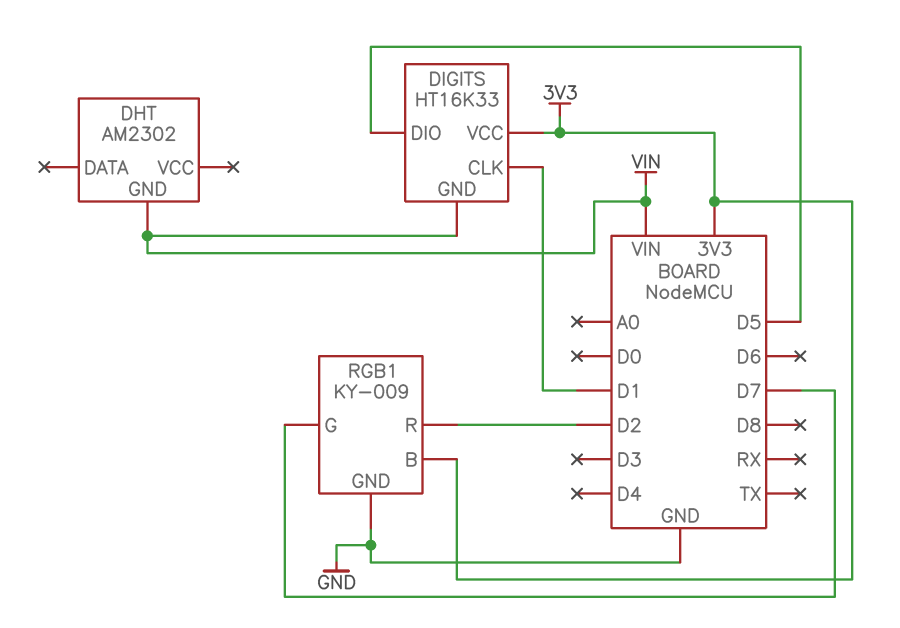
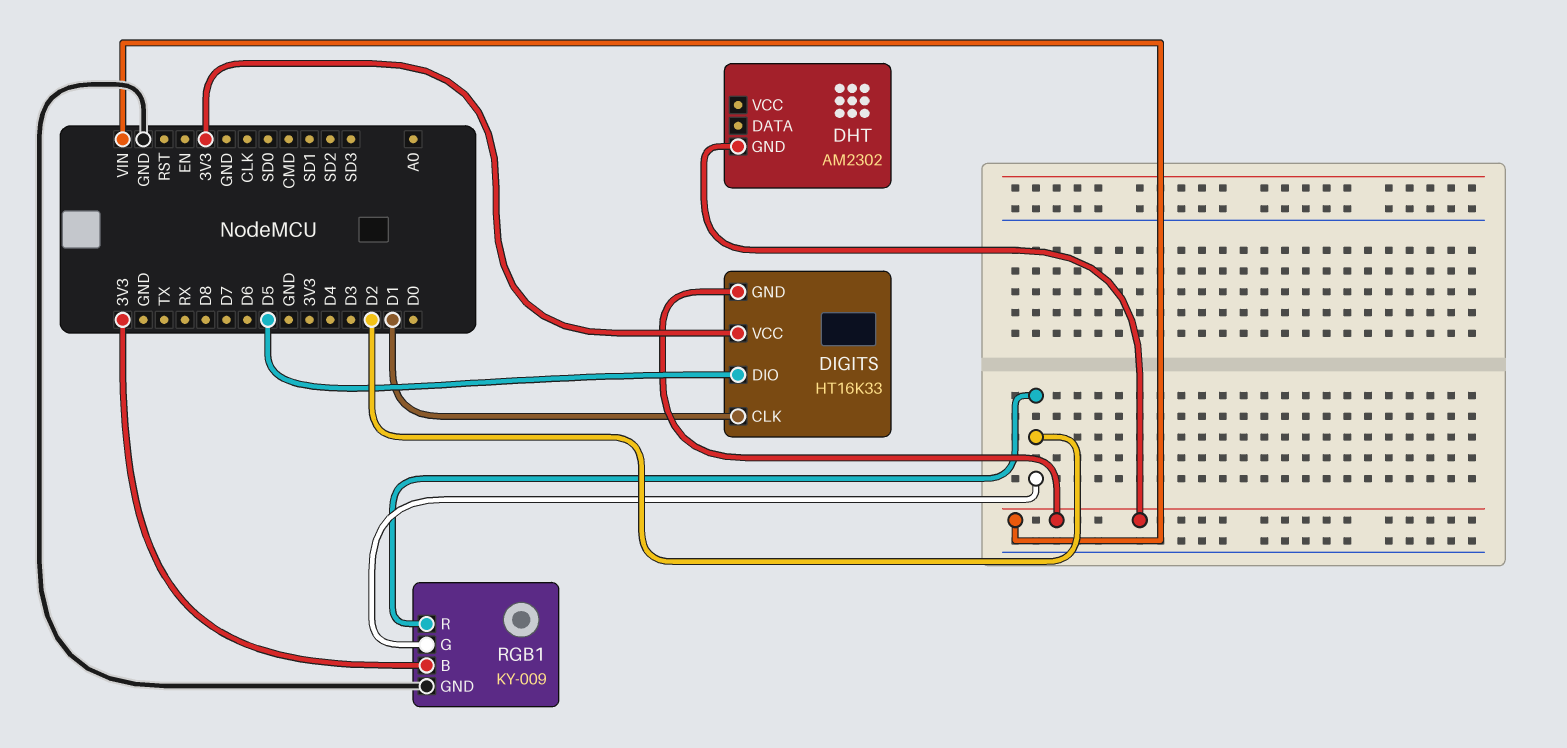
RGB1 pin G: D7 -> D2

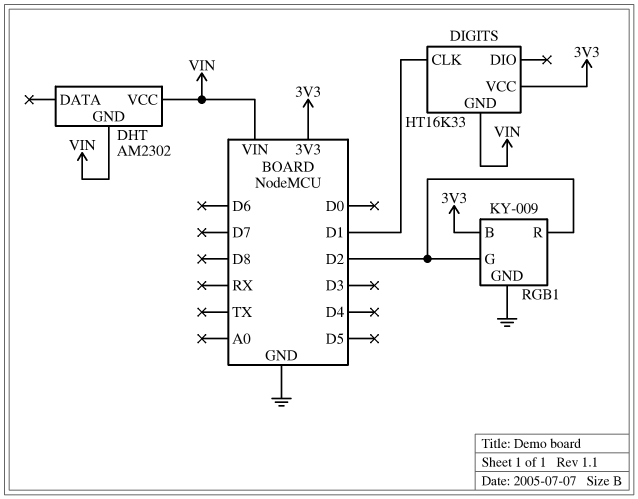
DHT pin VCC: none -> VIN
DIGITS pin DIO: D5 -> none

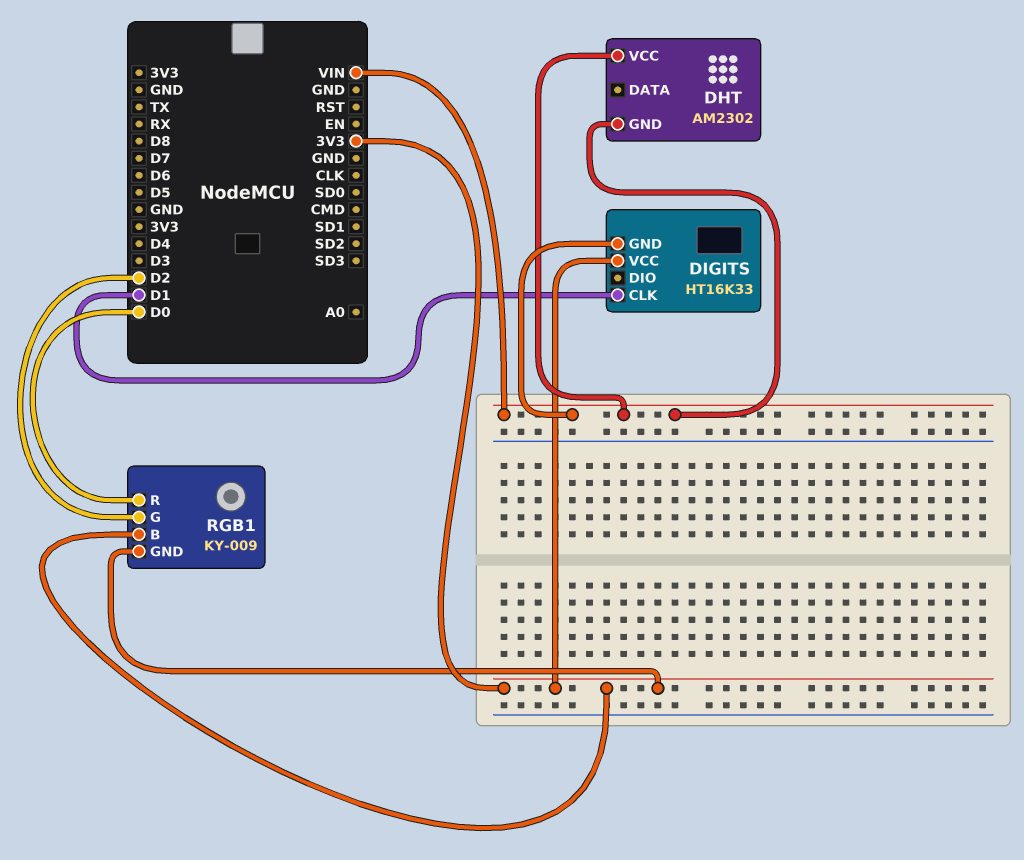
RGB1 pin GND: GND -> 3V3
RGB1 pin R: D2 -> D0

